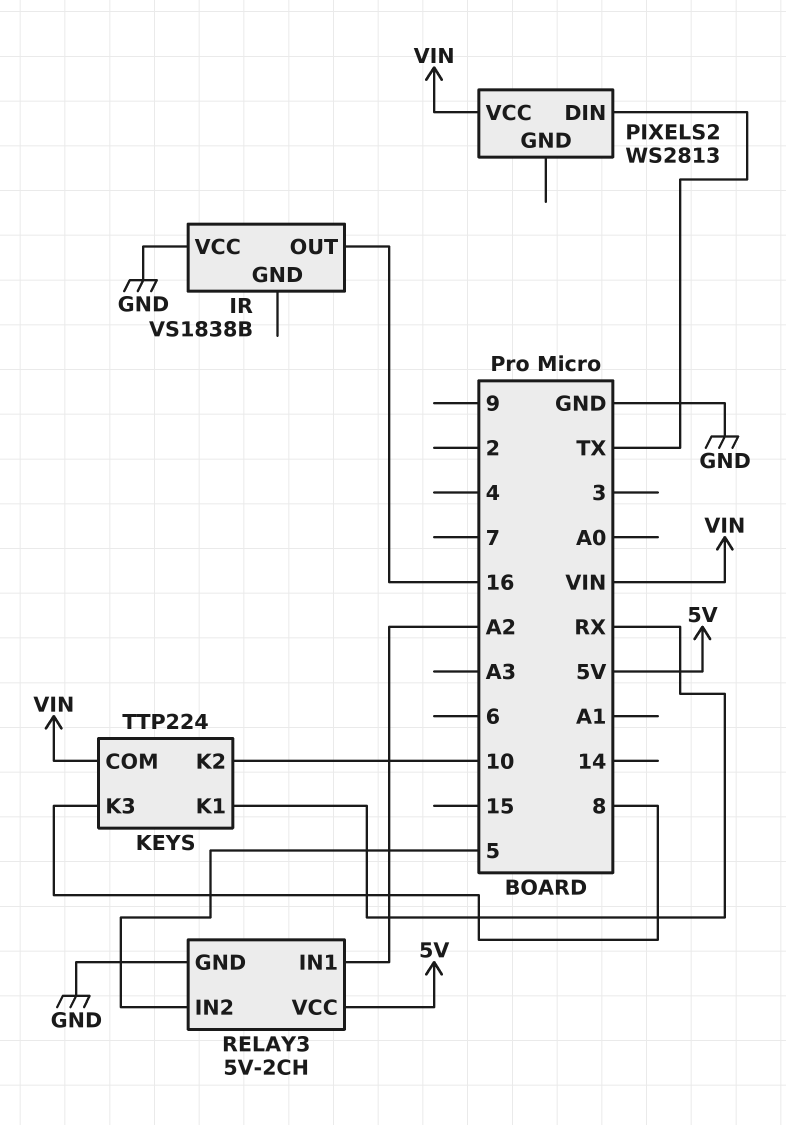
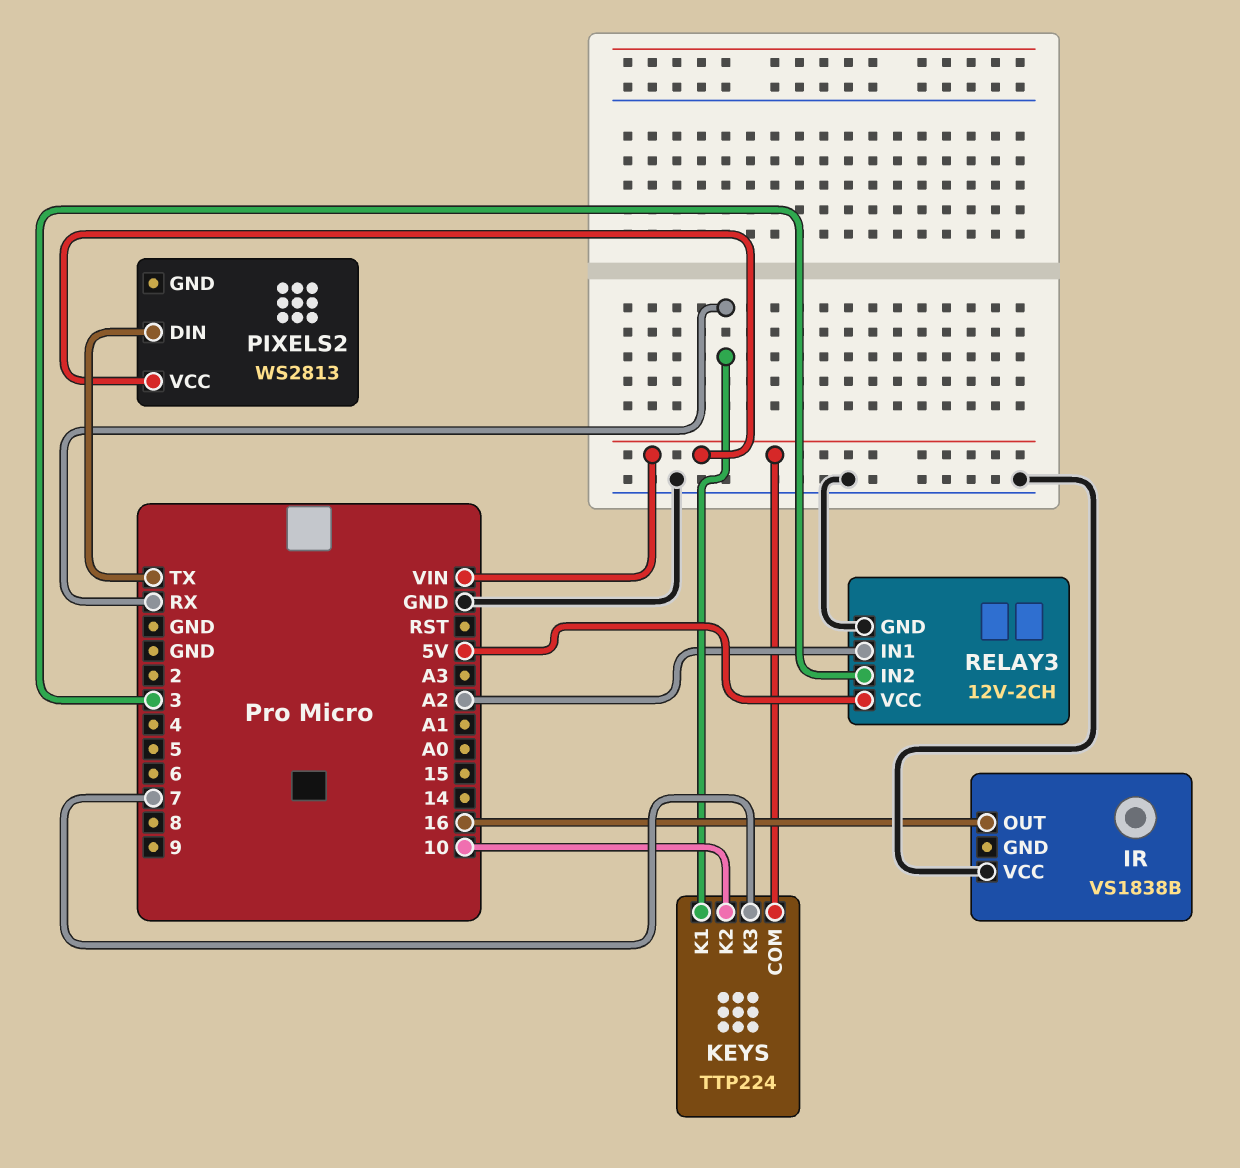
KEYS pin K3: 8 -> 7
RELAY3: 5V-2CH -> 12V-2CH
RELAY3 pin IN2: 5 -> 3

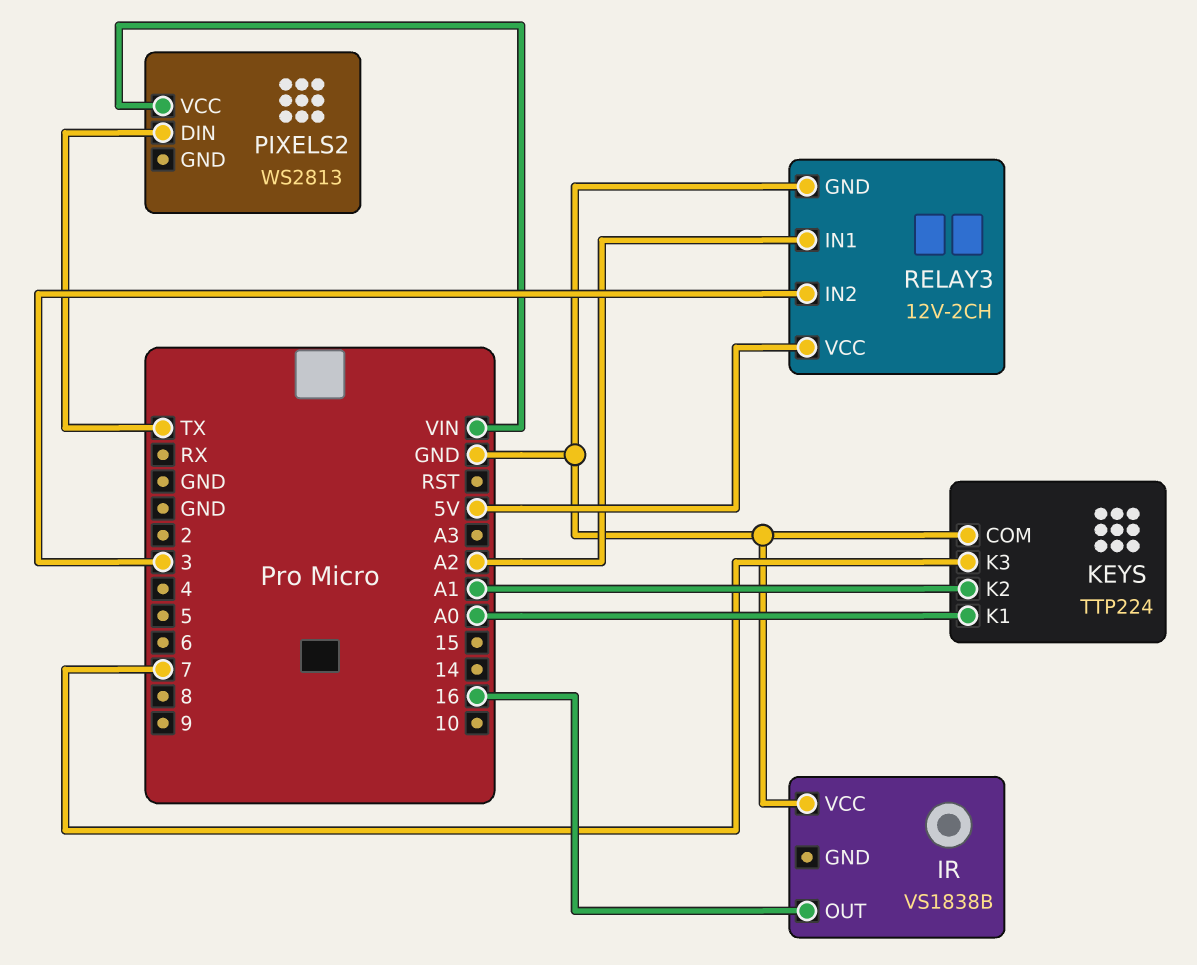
KEYS pin COM: VIN -> GND
KEYS pin K1: RX -> A0
KEYS pin K2: 10 -> A1

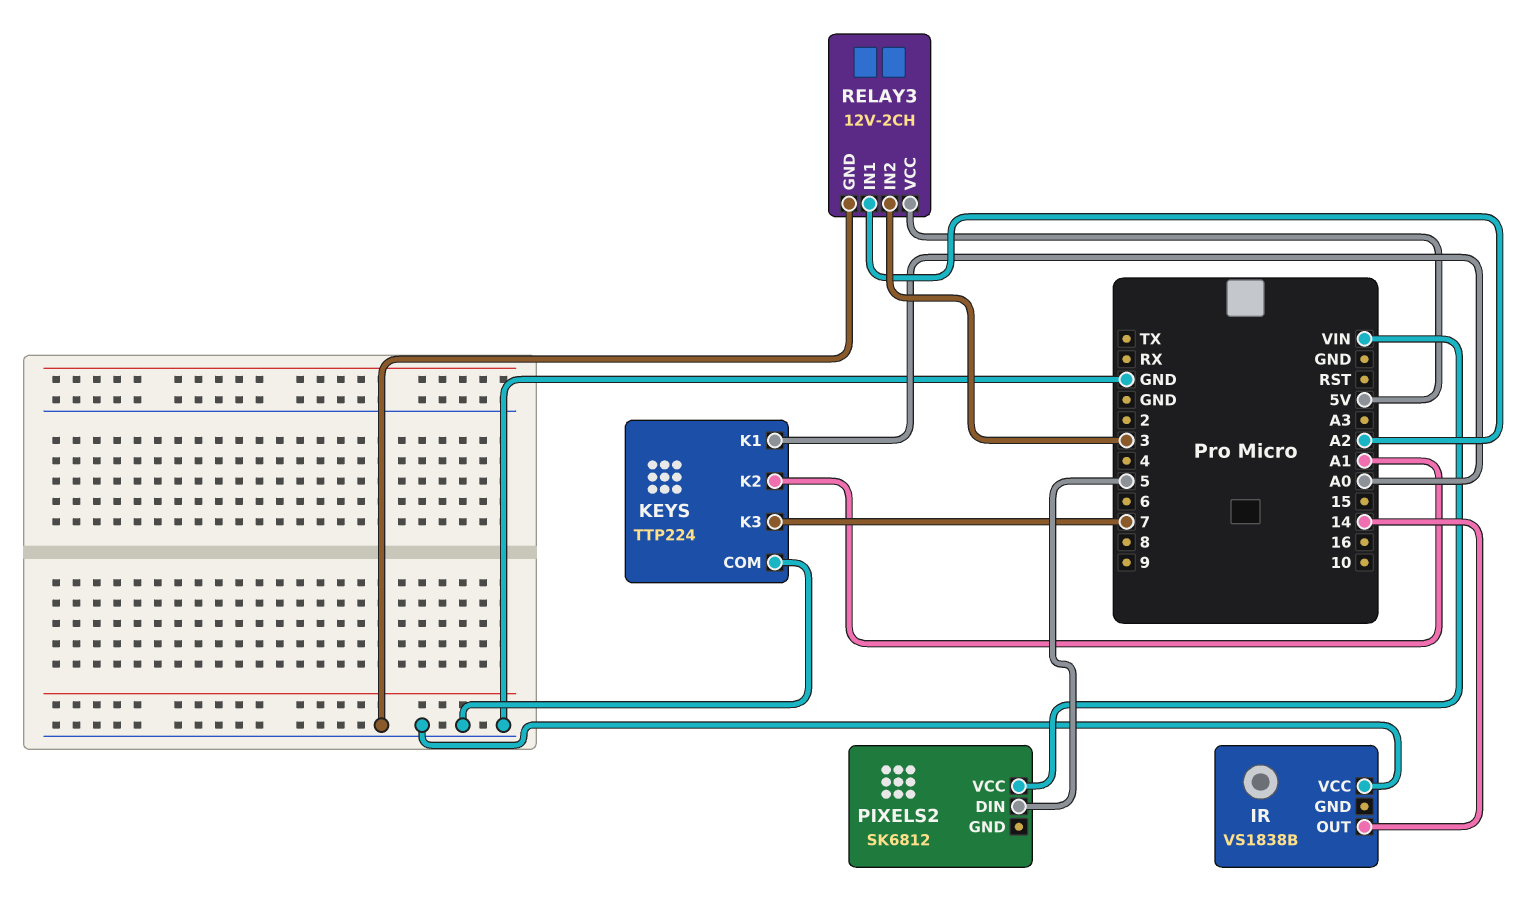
IR pin OUT: 16 -> 14
PIXELS2: WS2813 -> SK6812
PIXELS2 pin DIN: TX -> 5

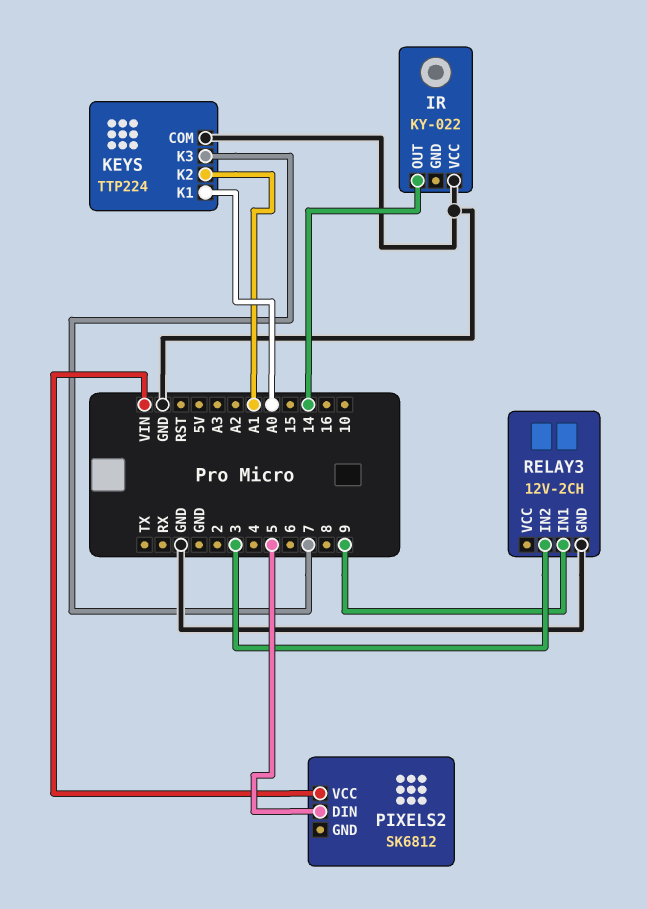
IR: VS1838B -> KY-022
RELAY3 pin IN1: A2 -> 9
RELAY3 pin VCC: 5V -> none

